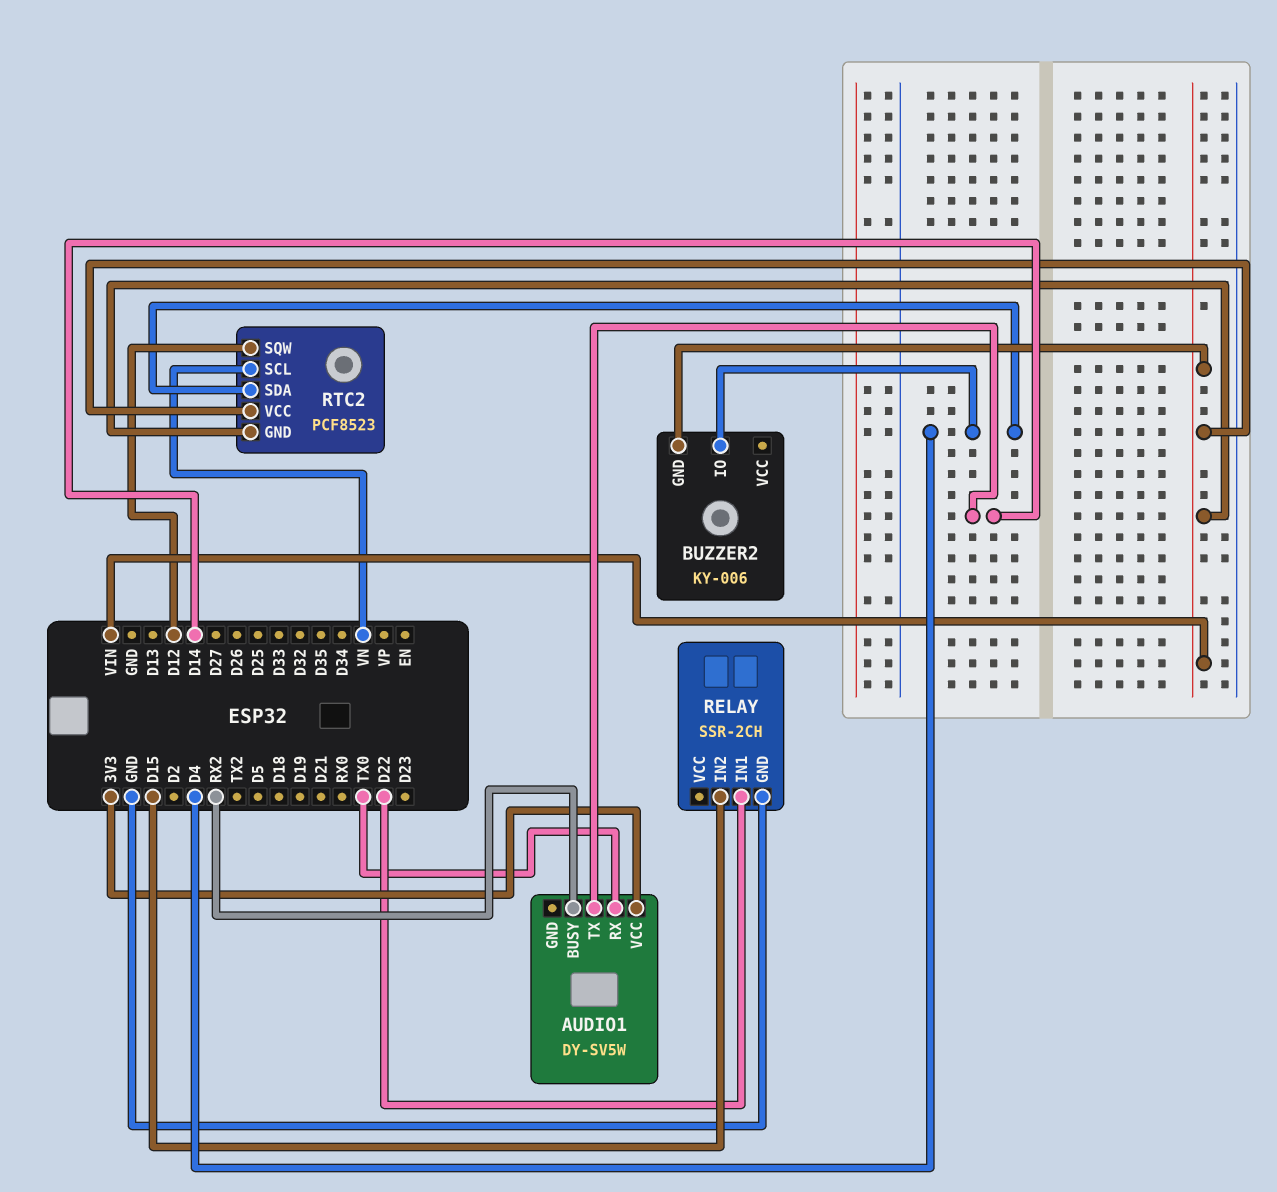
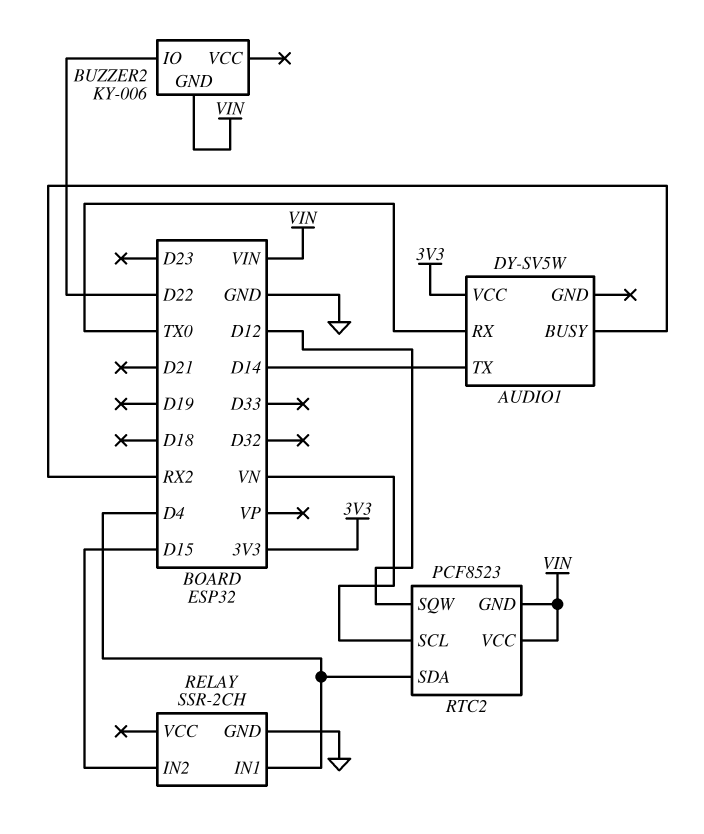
BUZZER2 pin IO: D4 -> D22
RELAY pin IN1: D22 -> D4

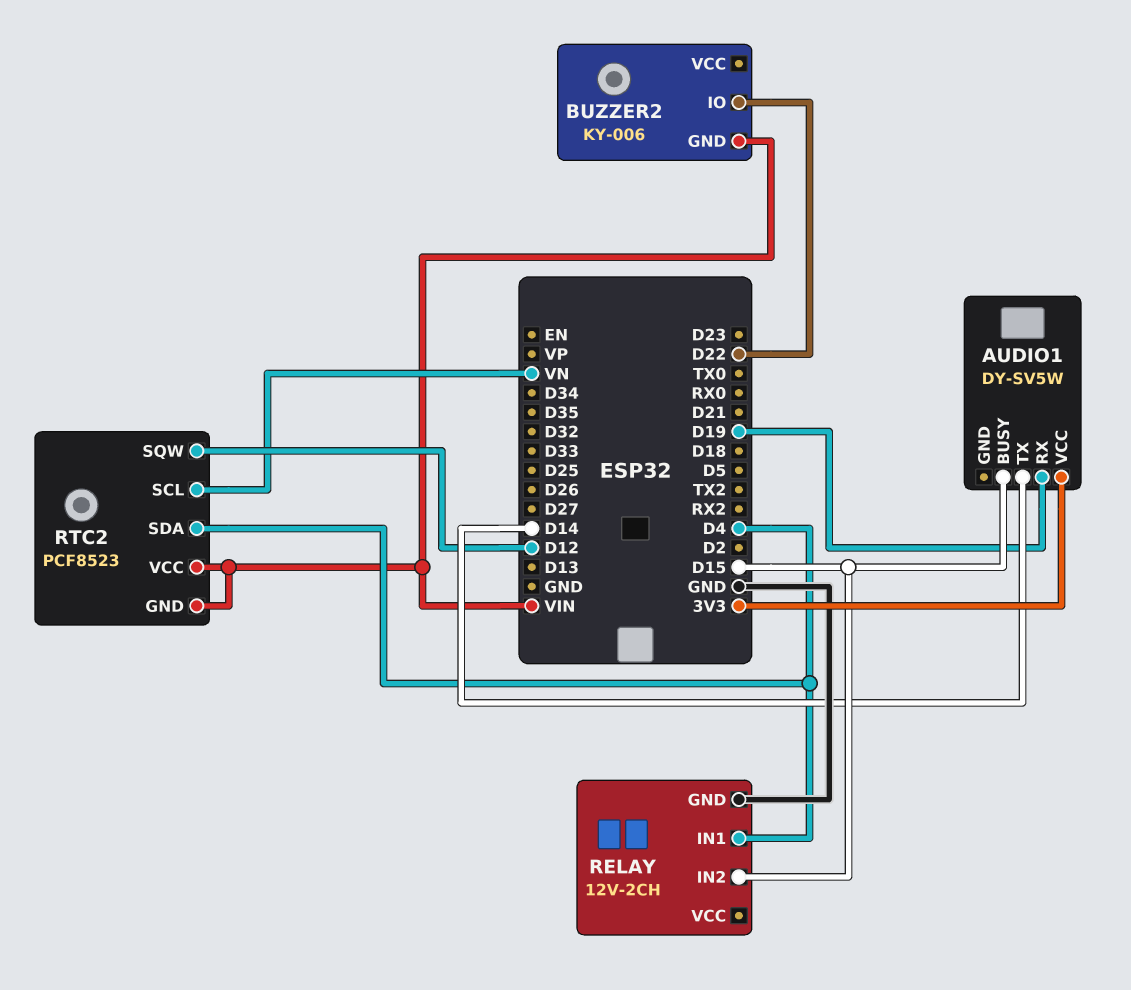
AUDIO1 pin BUSY: RX2 -> D15
AUDIO1 pin RX: TX0 -> D19
RELAY: SSR-2CH -> 12V-2CH

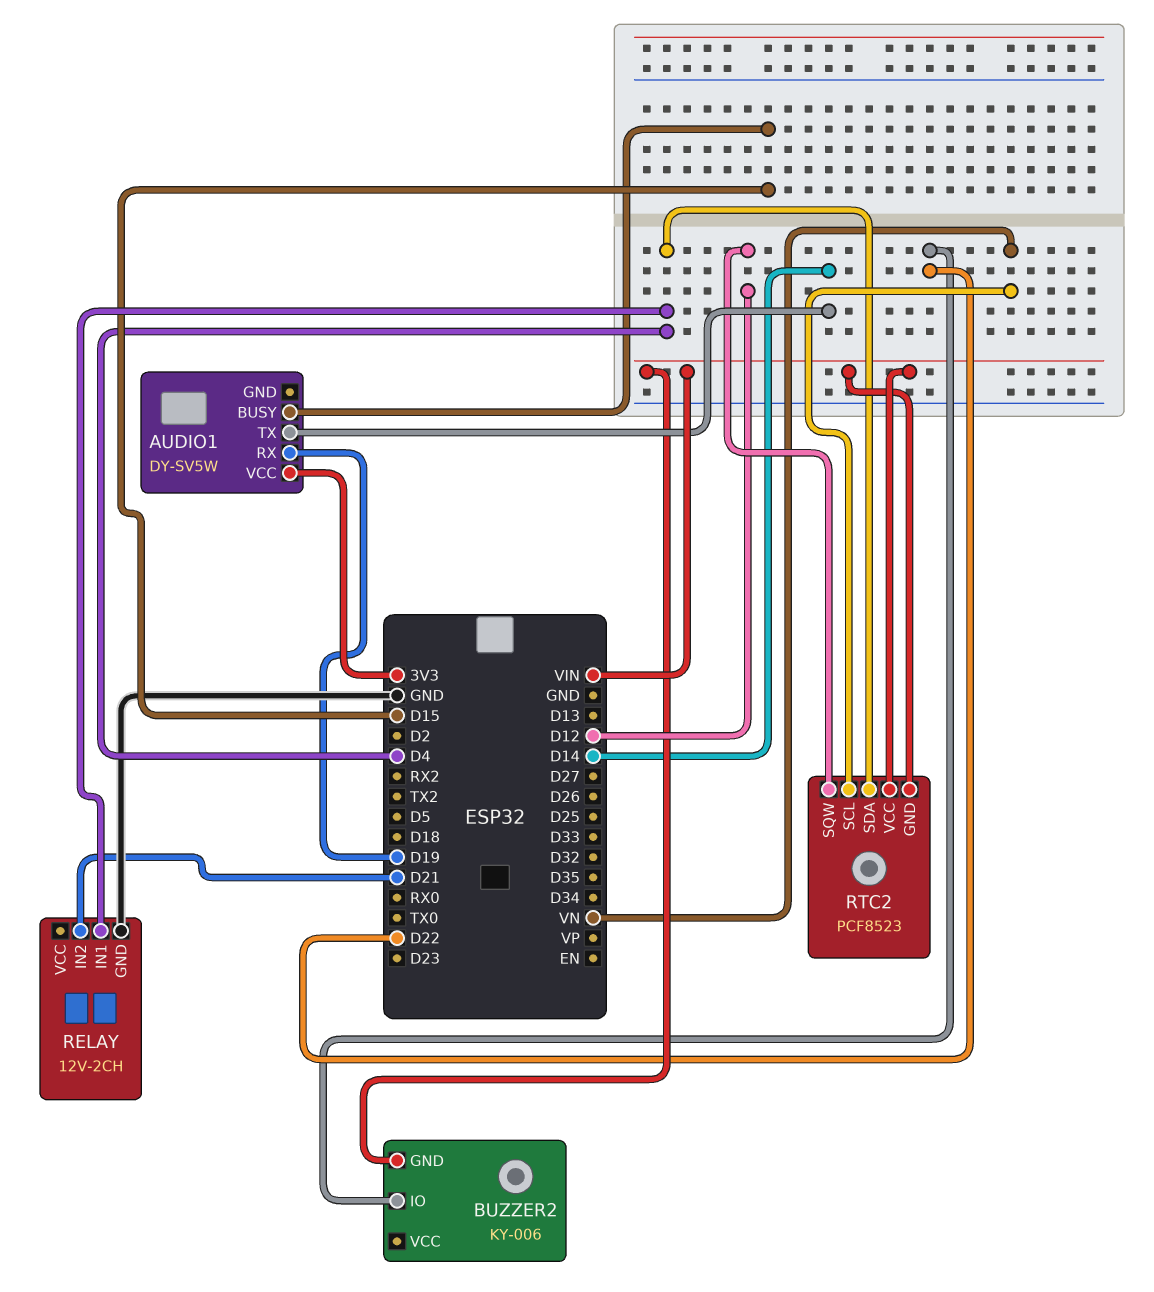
RELAY pin IN2: D15 -> D21

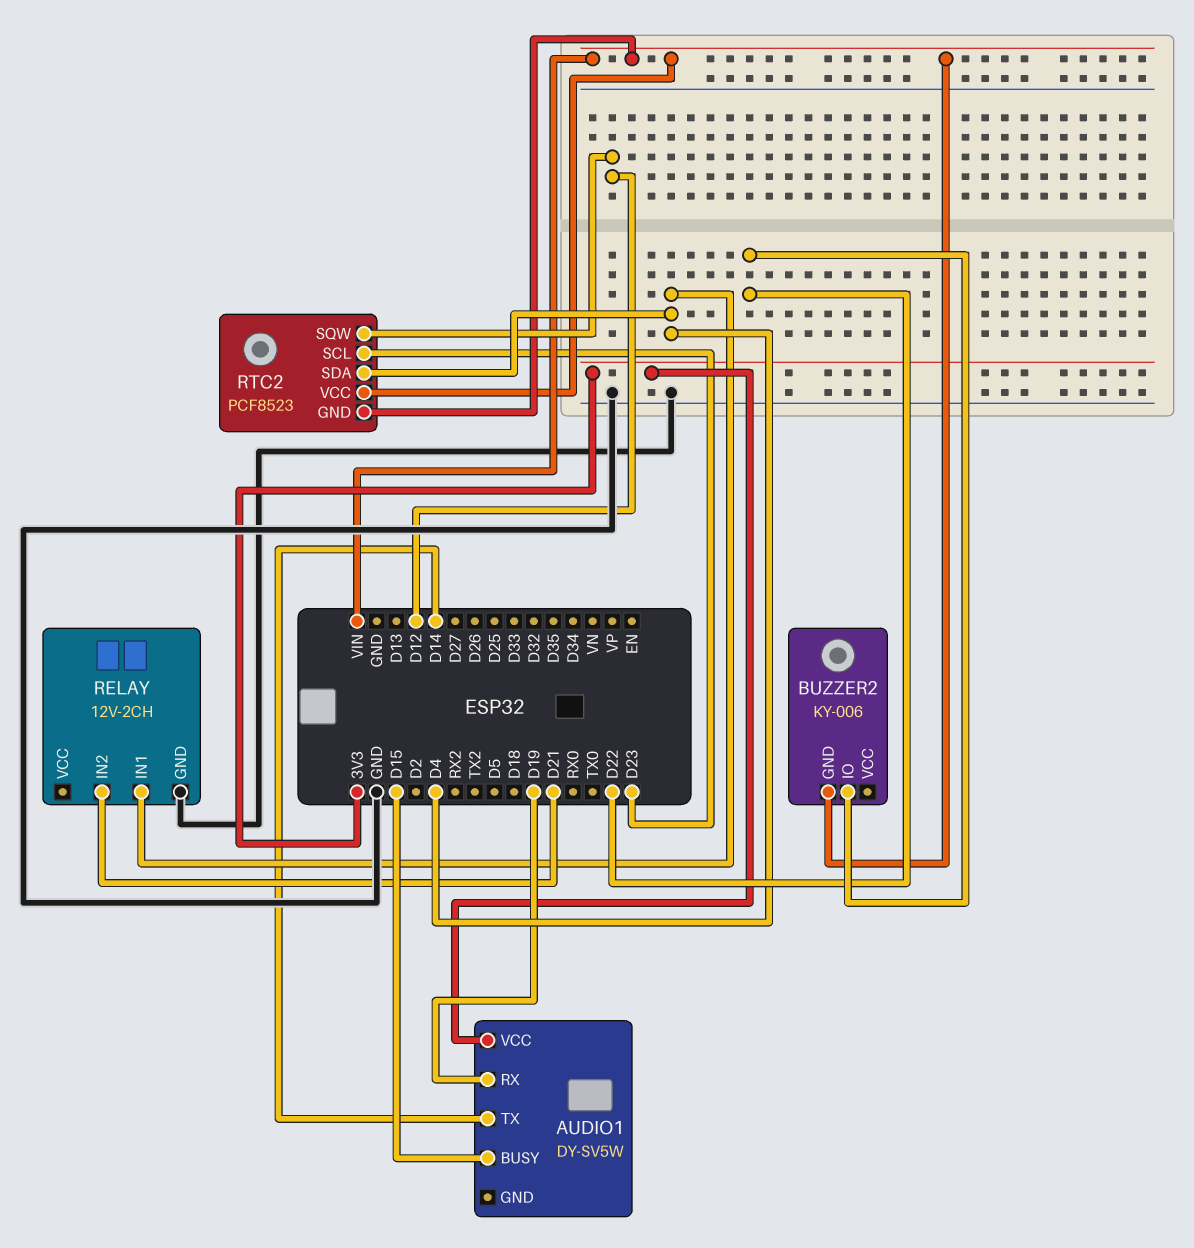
RTC2 pin SCL: VN -> D23

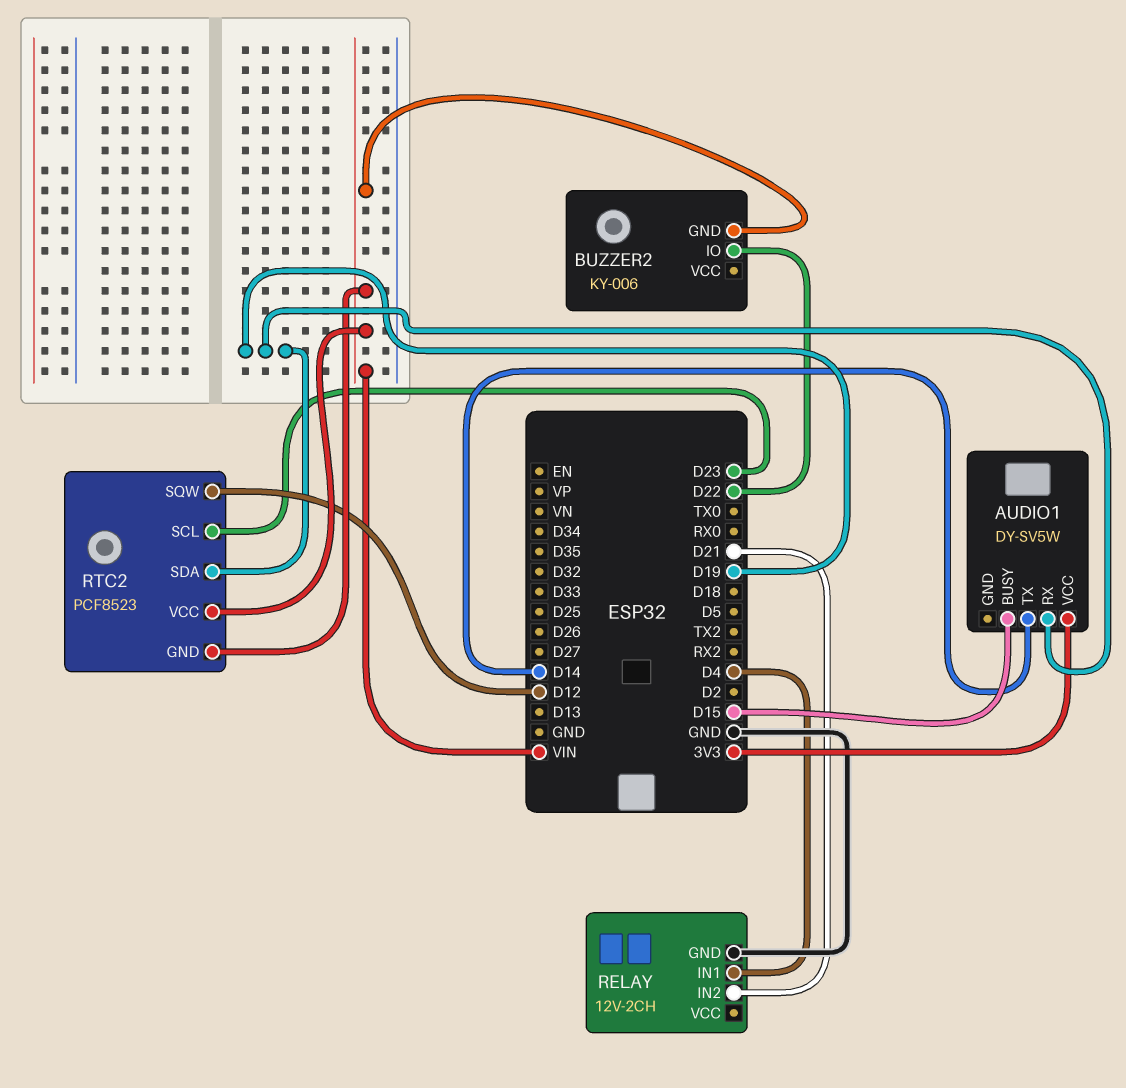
RTC2 pin SDA: D4 -> D19

